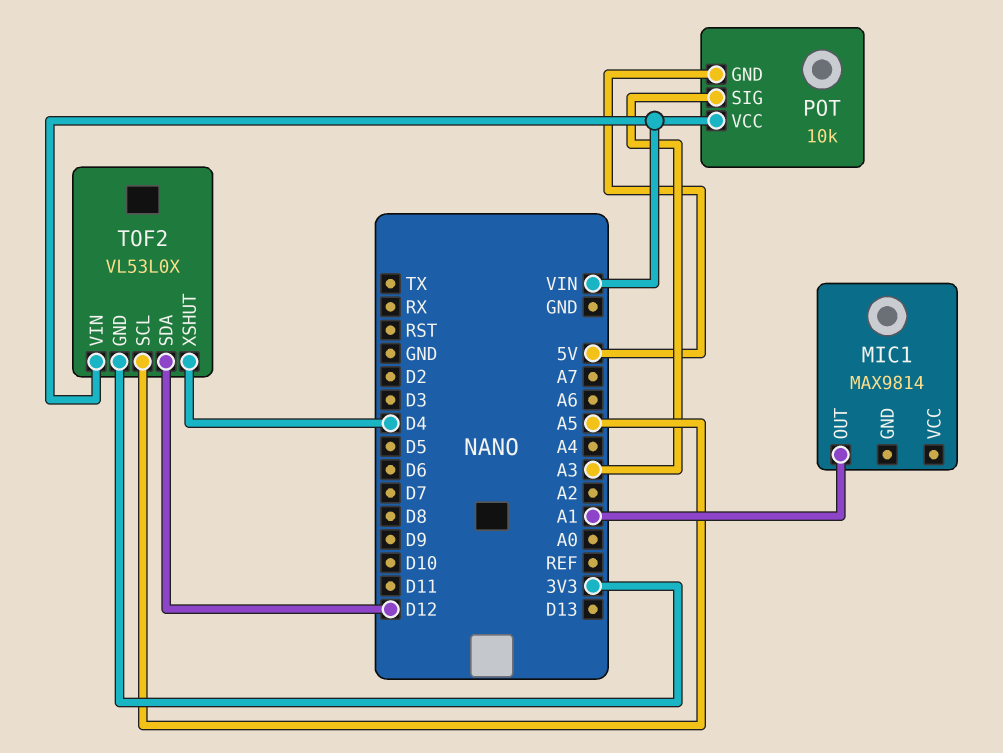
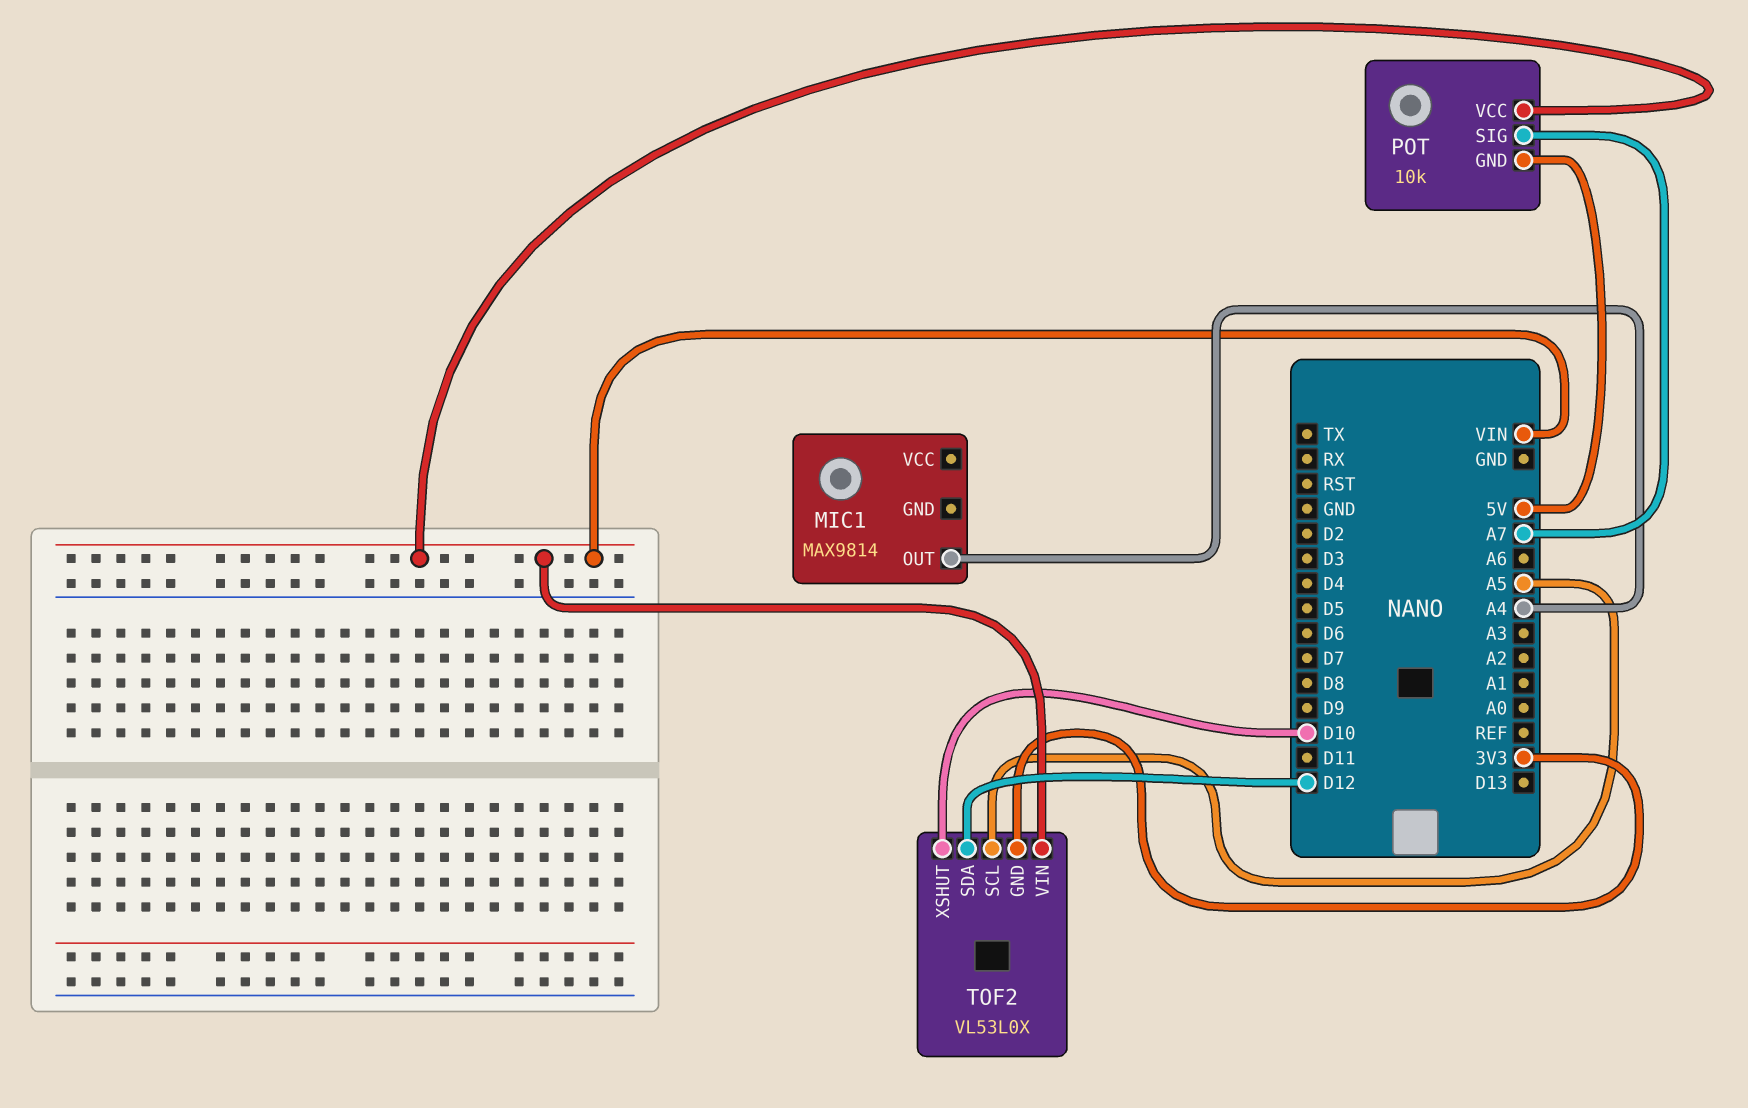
MIC1 pin OUT: A1 -> A4
POT pin SIG: A3 -> A7
TOF2 pin XSHUT: D4 -> D10

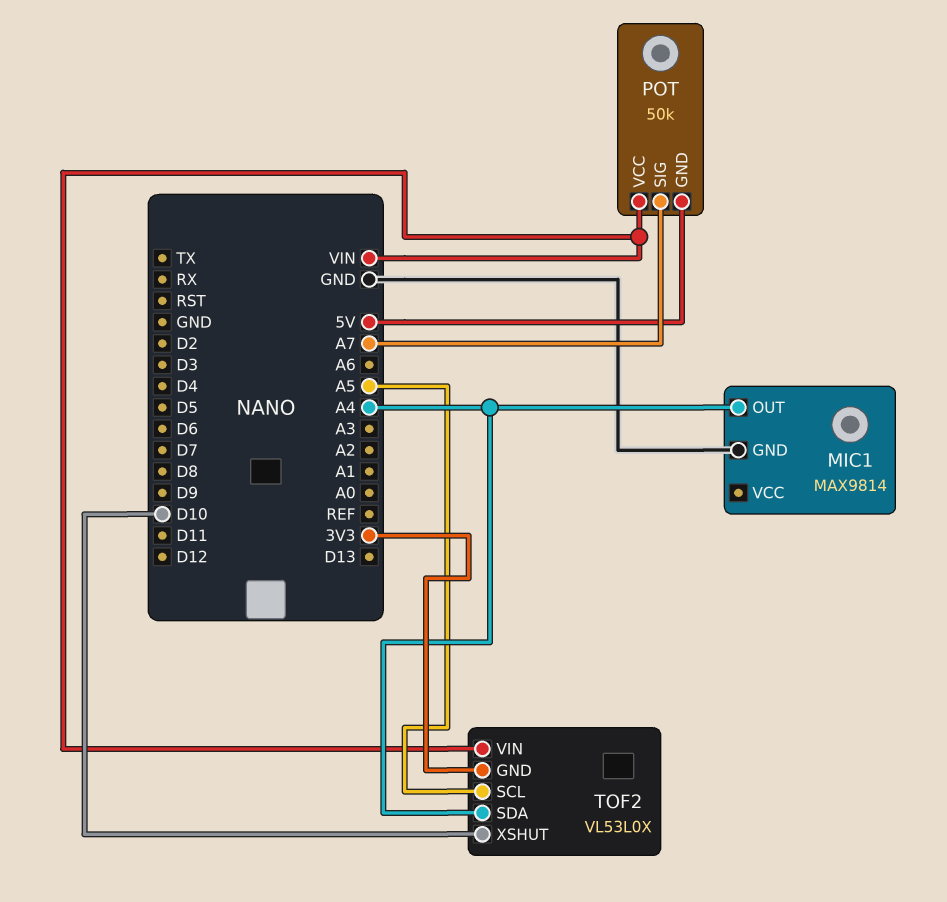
MIC1 pin GND: none -> GND
POT: 10k -> 50k
TOF2 pin SDA: D12 -> A4

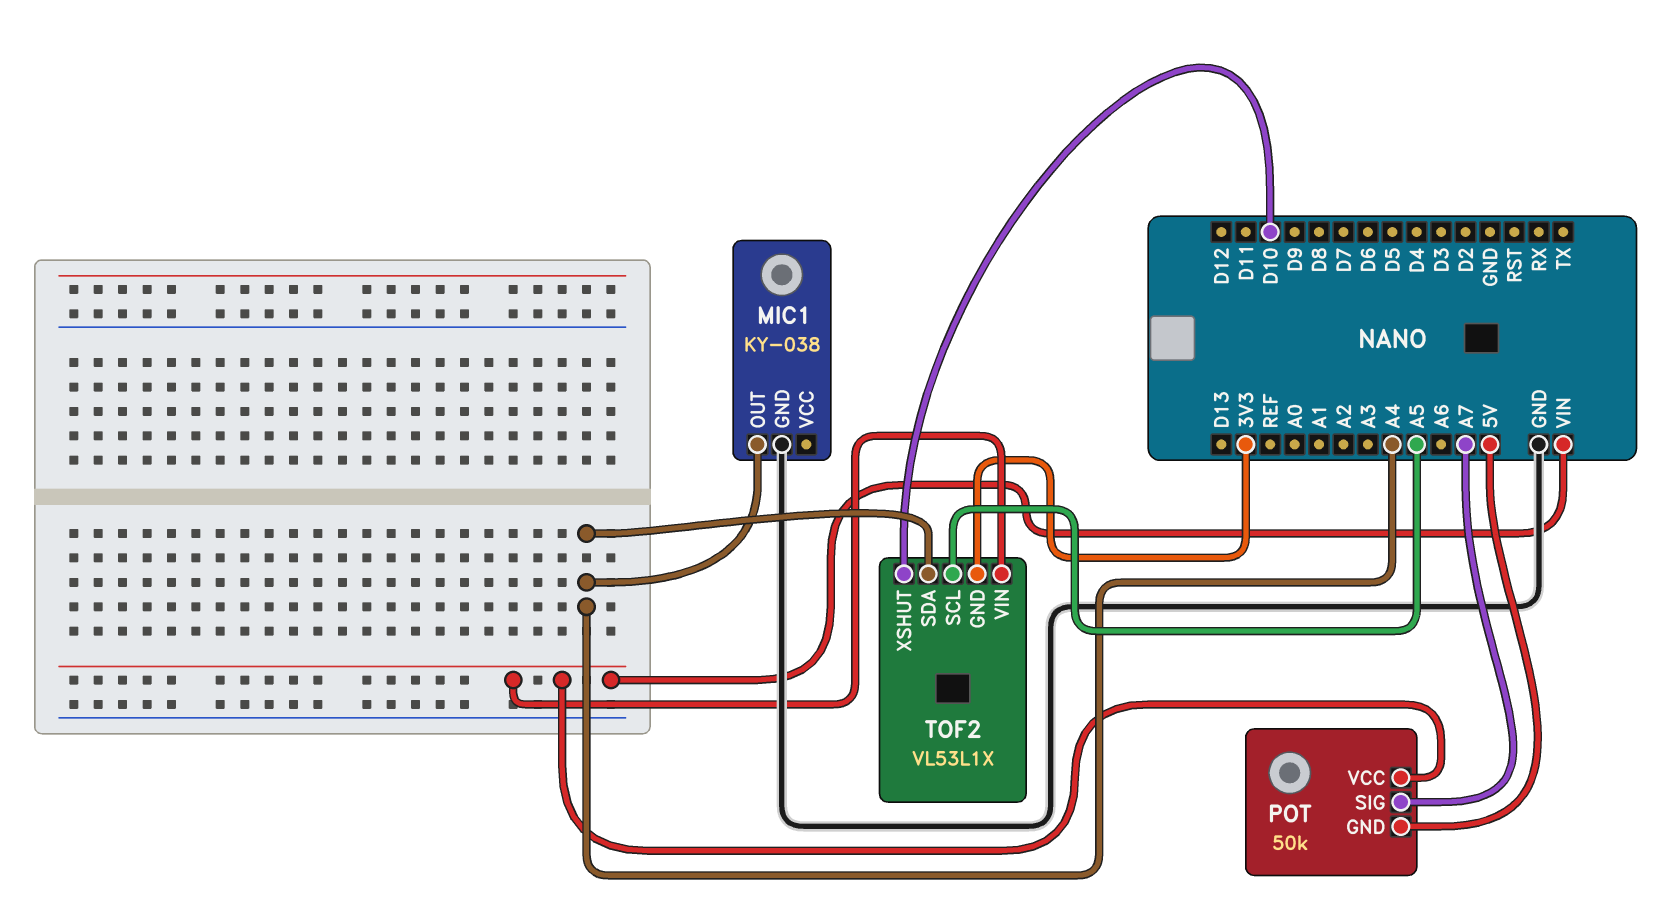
MIC1: MAX9814 -> KY-038
TOF2: VL53L0X -> VL53L1X

